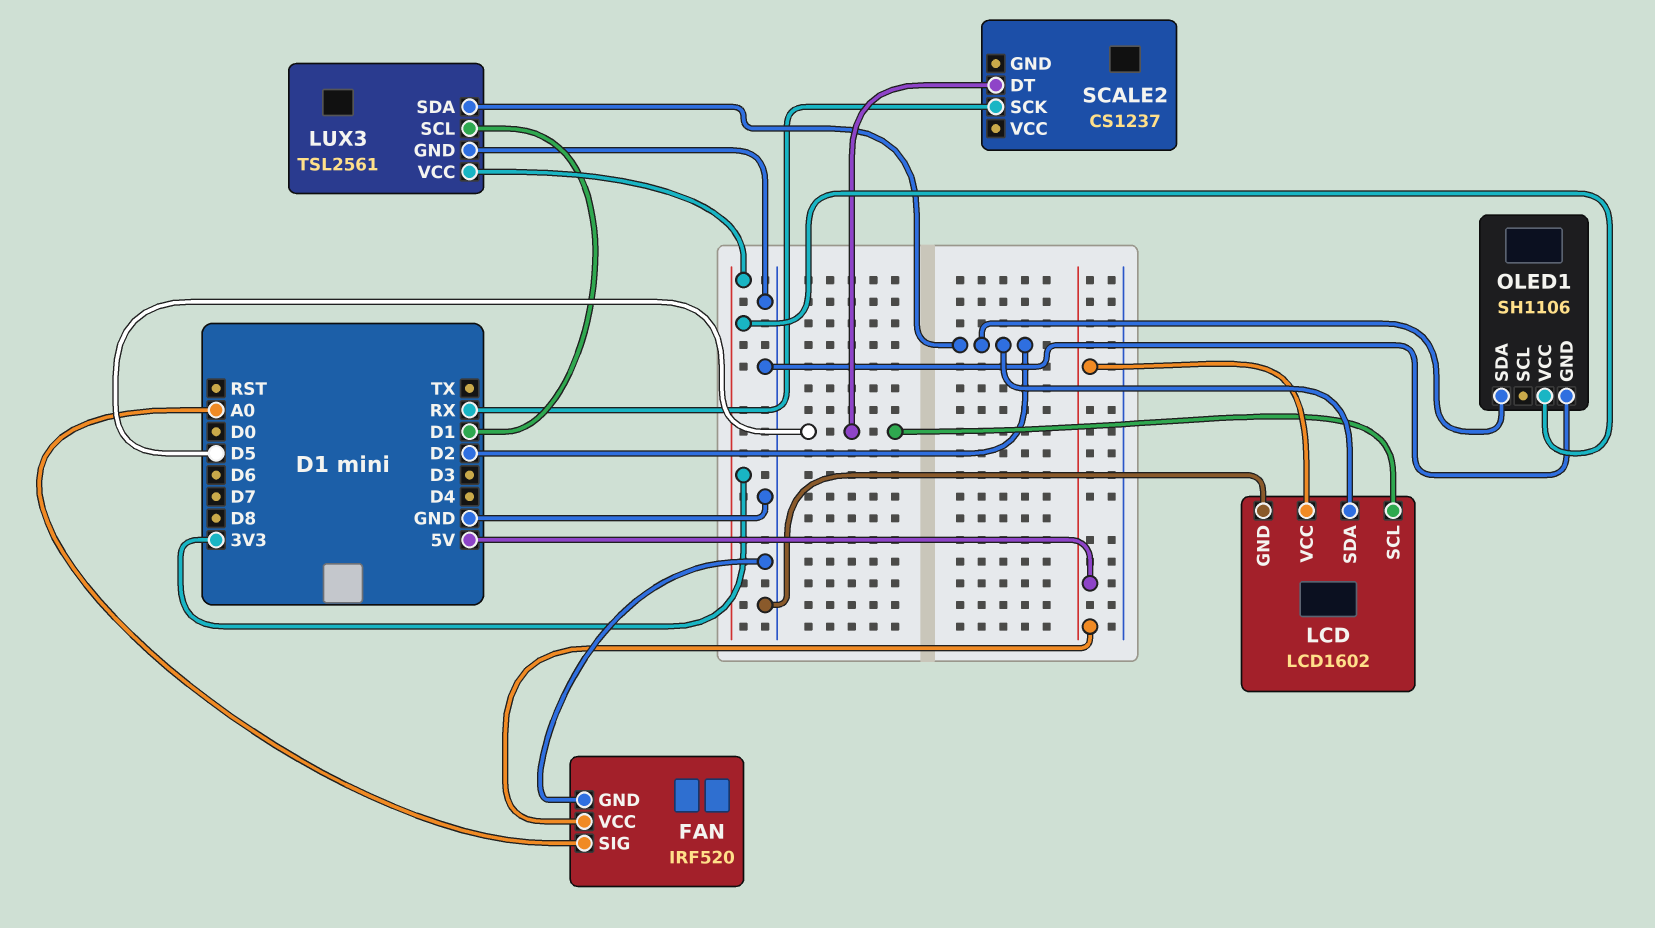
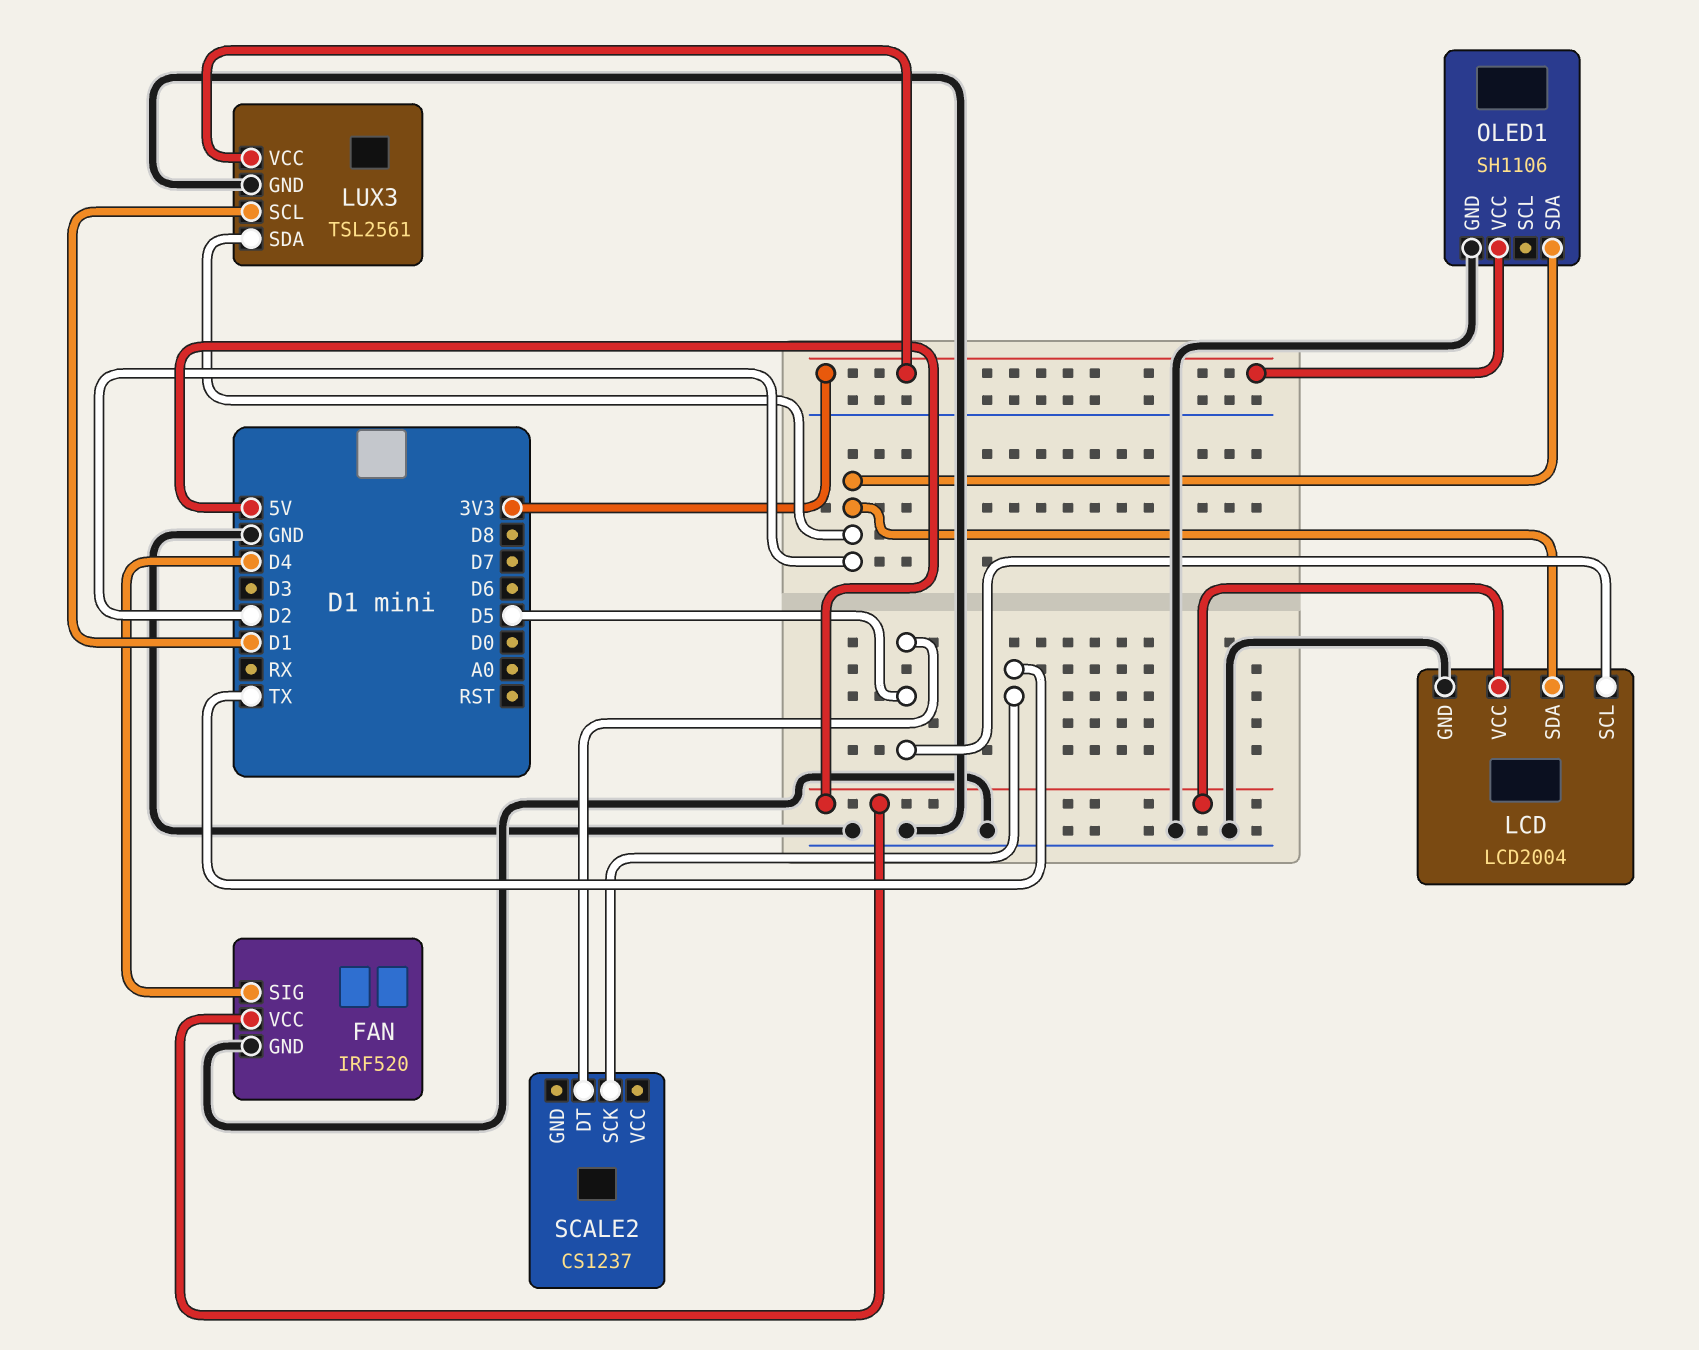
FAN pin SIG: A0 -> D4
LCD: LCD1602 -> LCD2004
SCALE2 pin SCK: RX -> TX

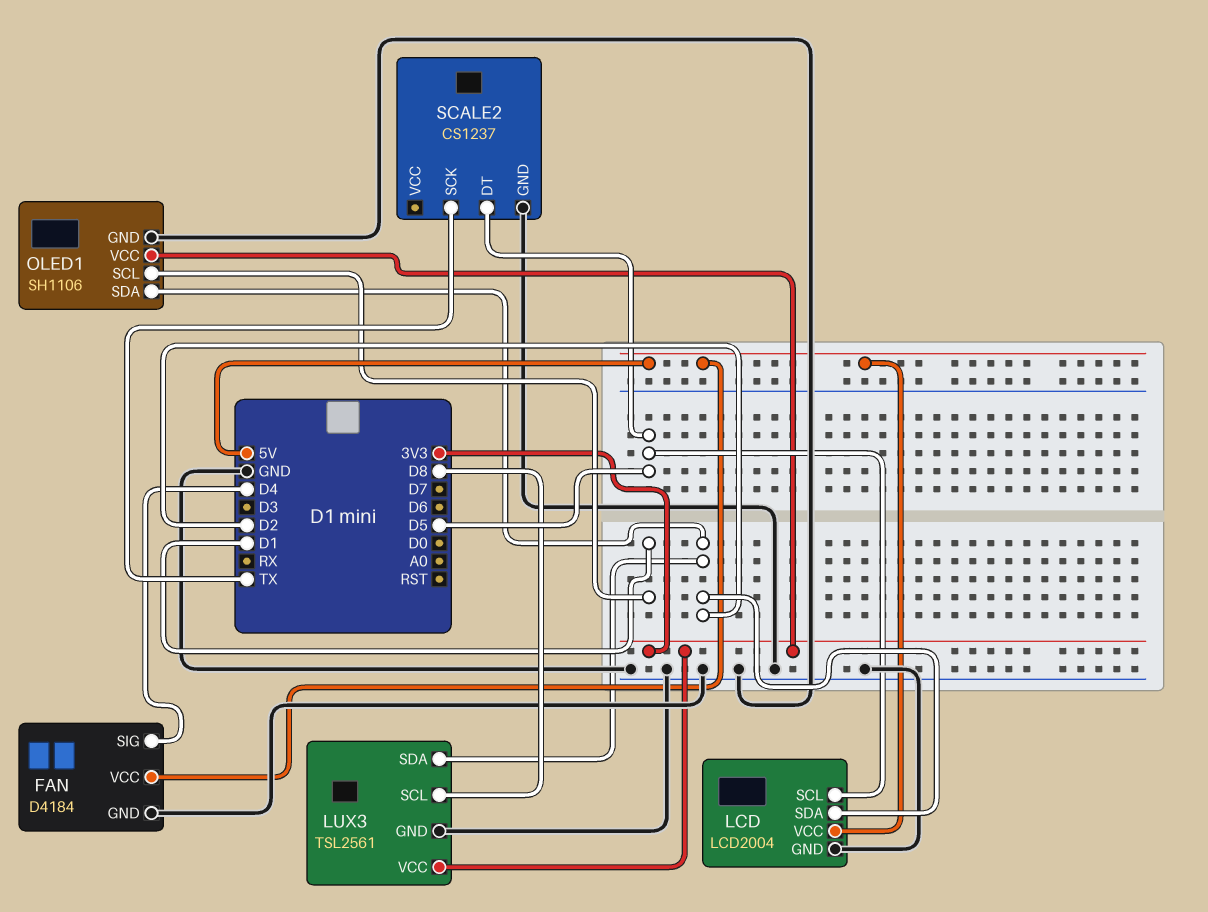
FAN: IRF520 -> D4184
LUX3 pin SCL: D1 -> D8
OLED1 pin SCL: none -> D1
SCALE2 pin GND: none -> GND

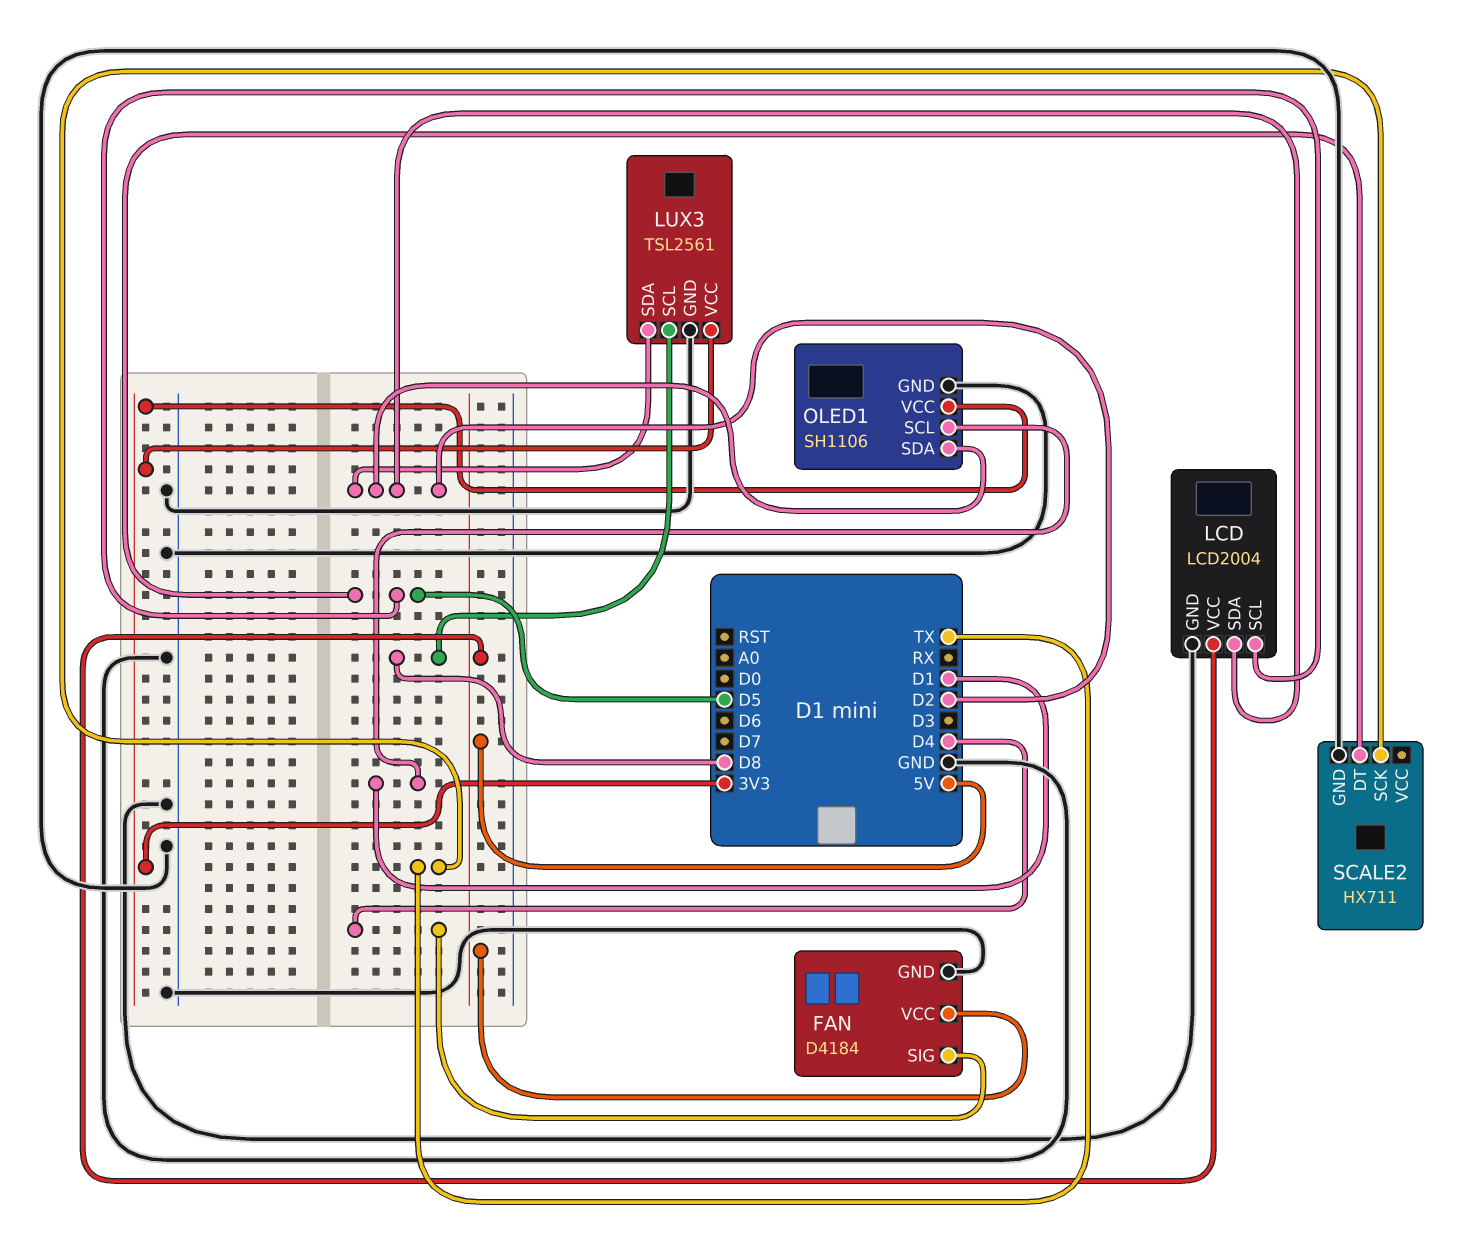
SCALE2: CS1237 -> HX711

